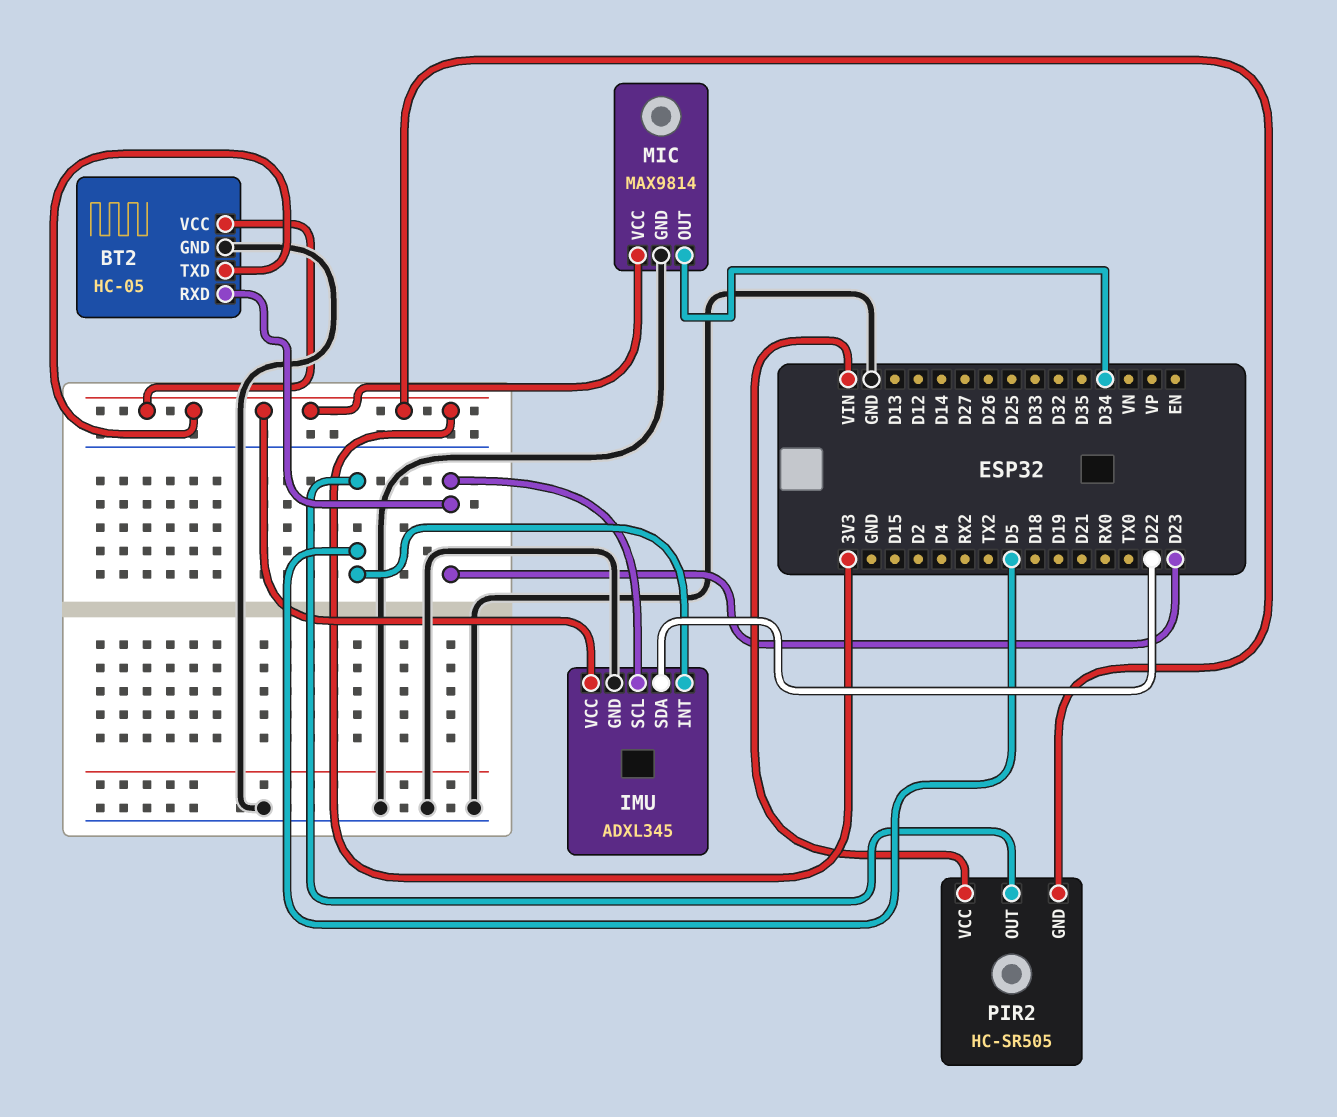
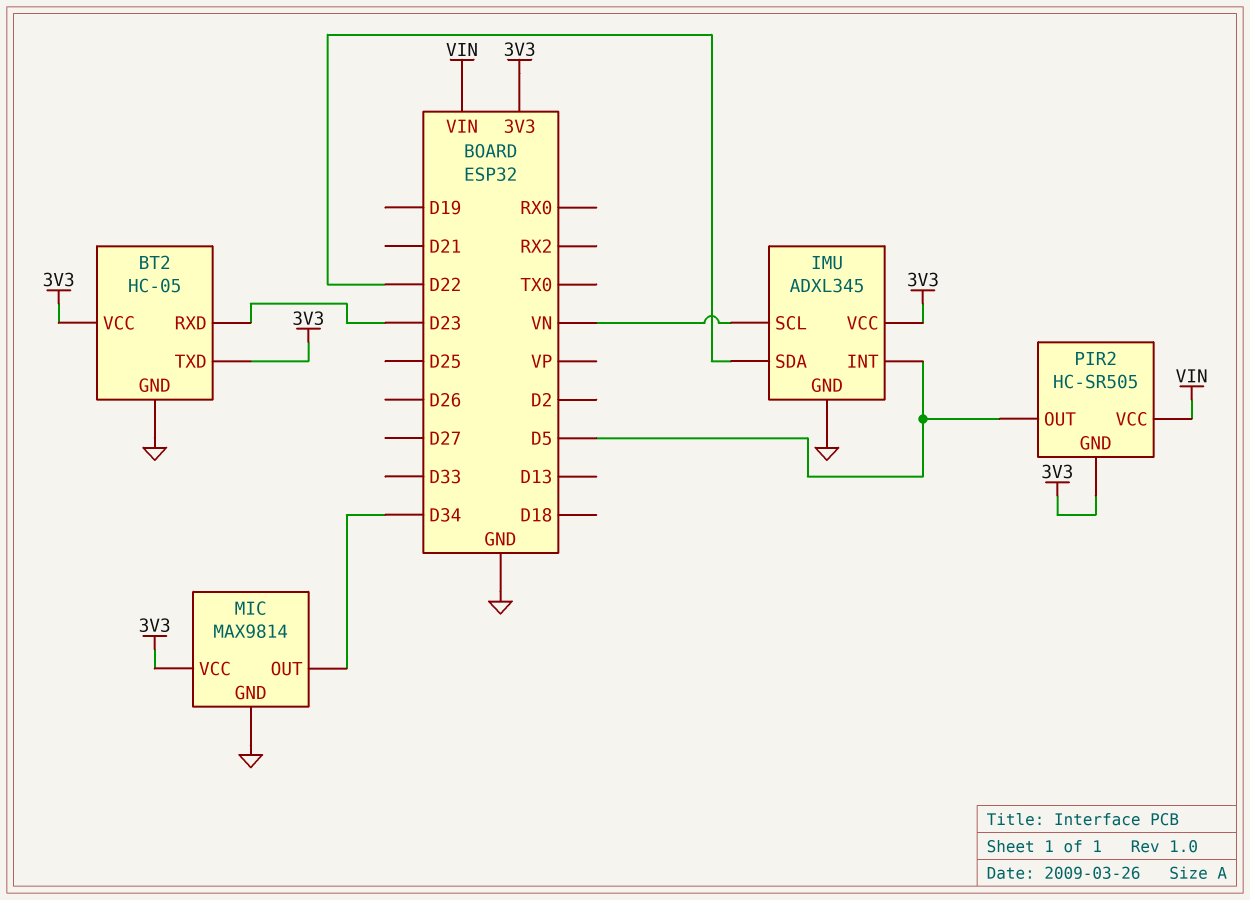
IMU pin SCL: D23 -> VN

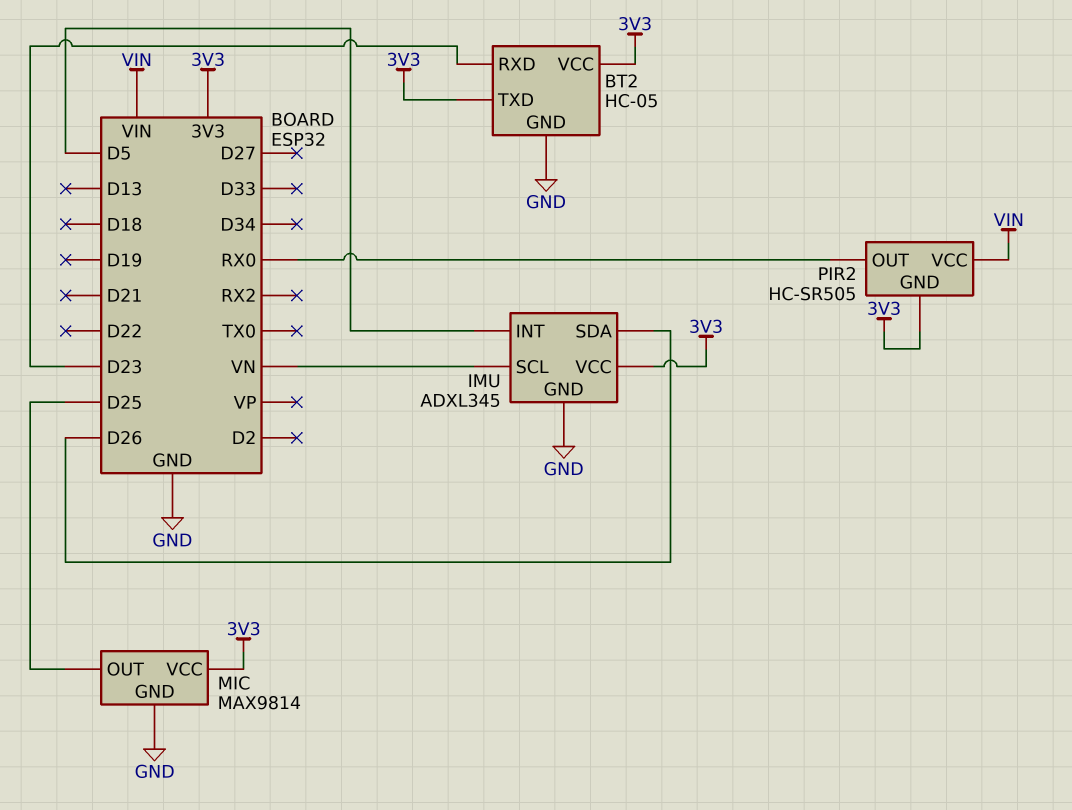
IMU pin SDA: D22 -> D26
MIC pin OUT: D34 -> D25
PIR2 pin OUT: D5 -> RX0

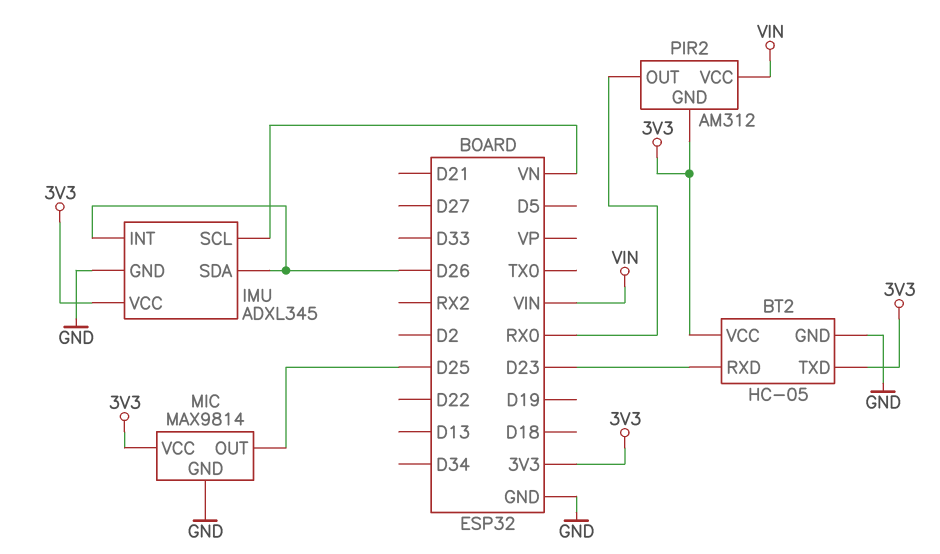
IMU pin INT: D5 -> D26
PIR2: HC-SR505 -> AM312

